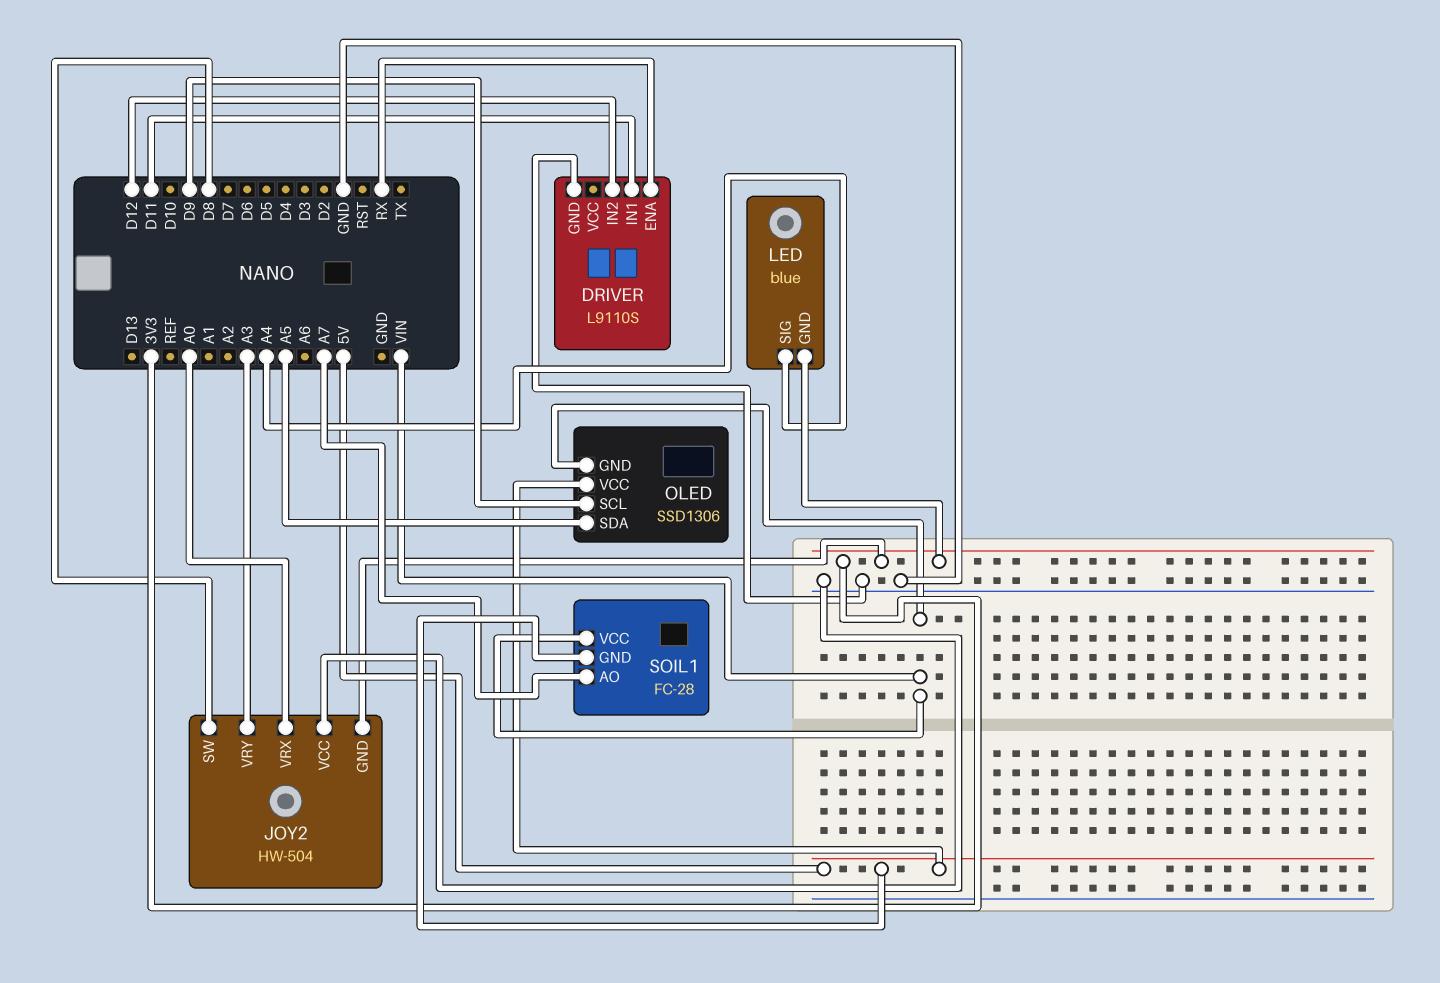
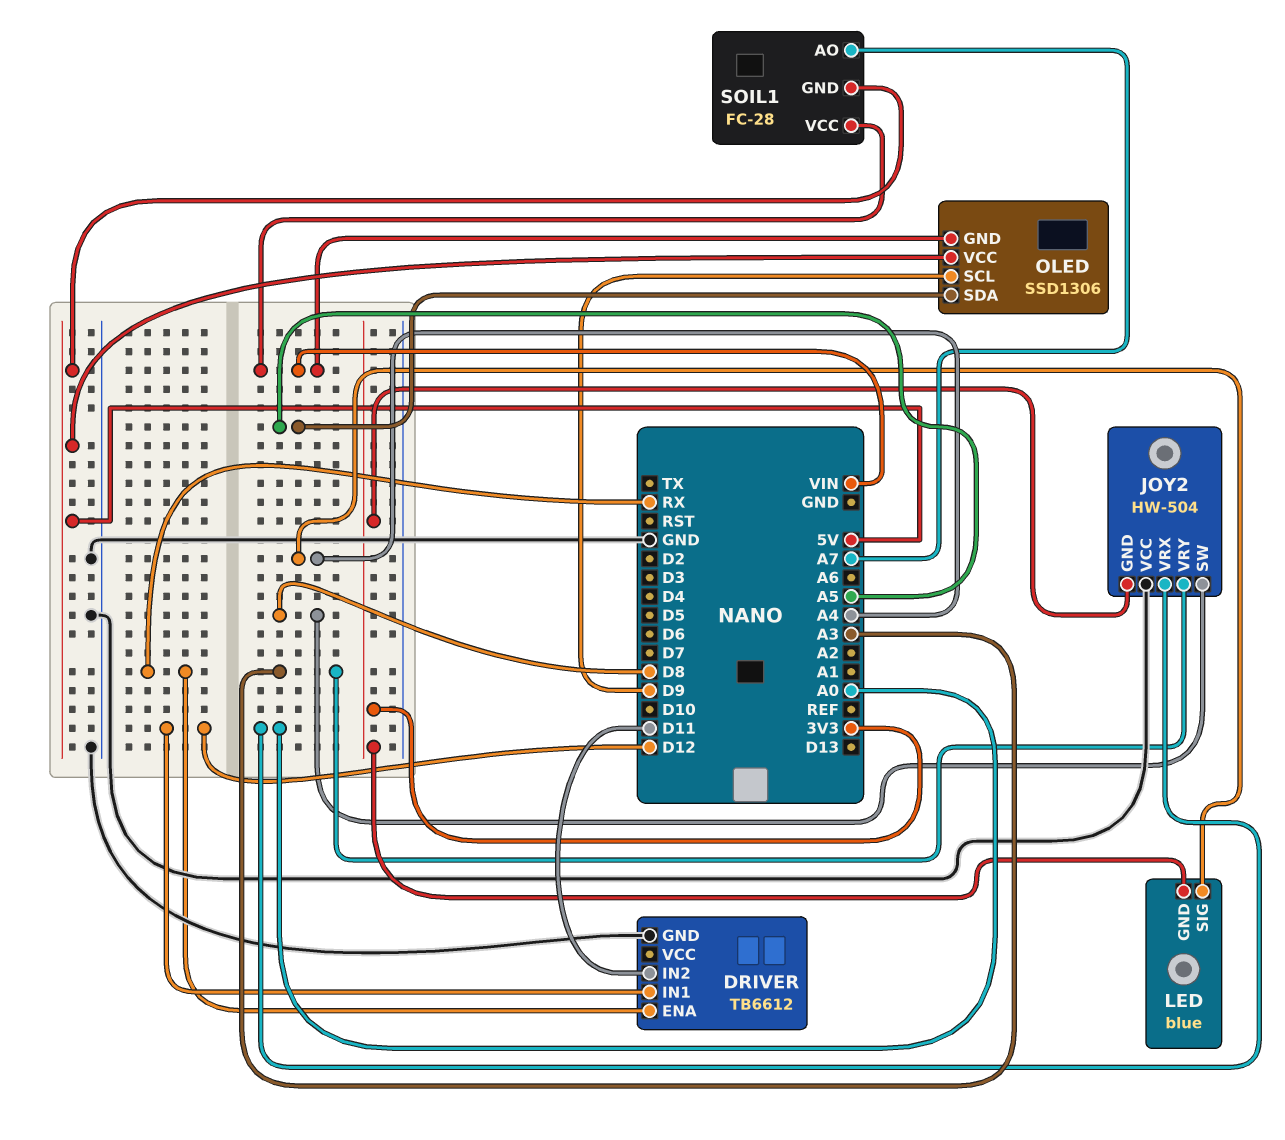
DRIVER: L9110S -> TB6612
DRIVER pin IN1: D11 -> D12
DRIVER pin IN2: D12 -> D11

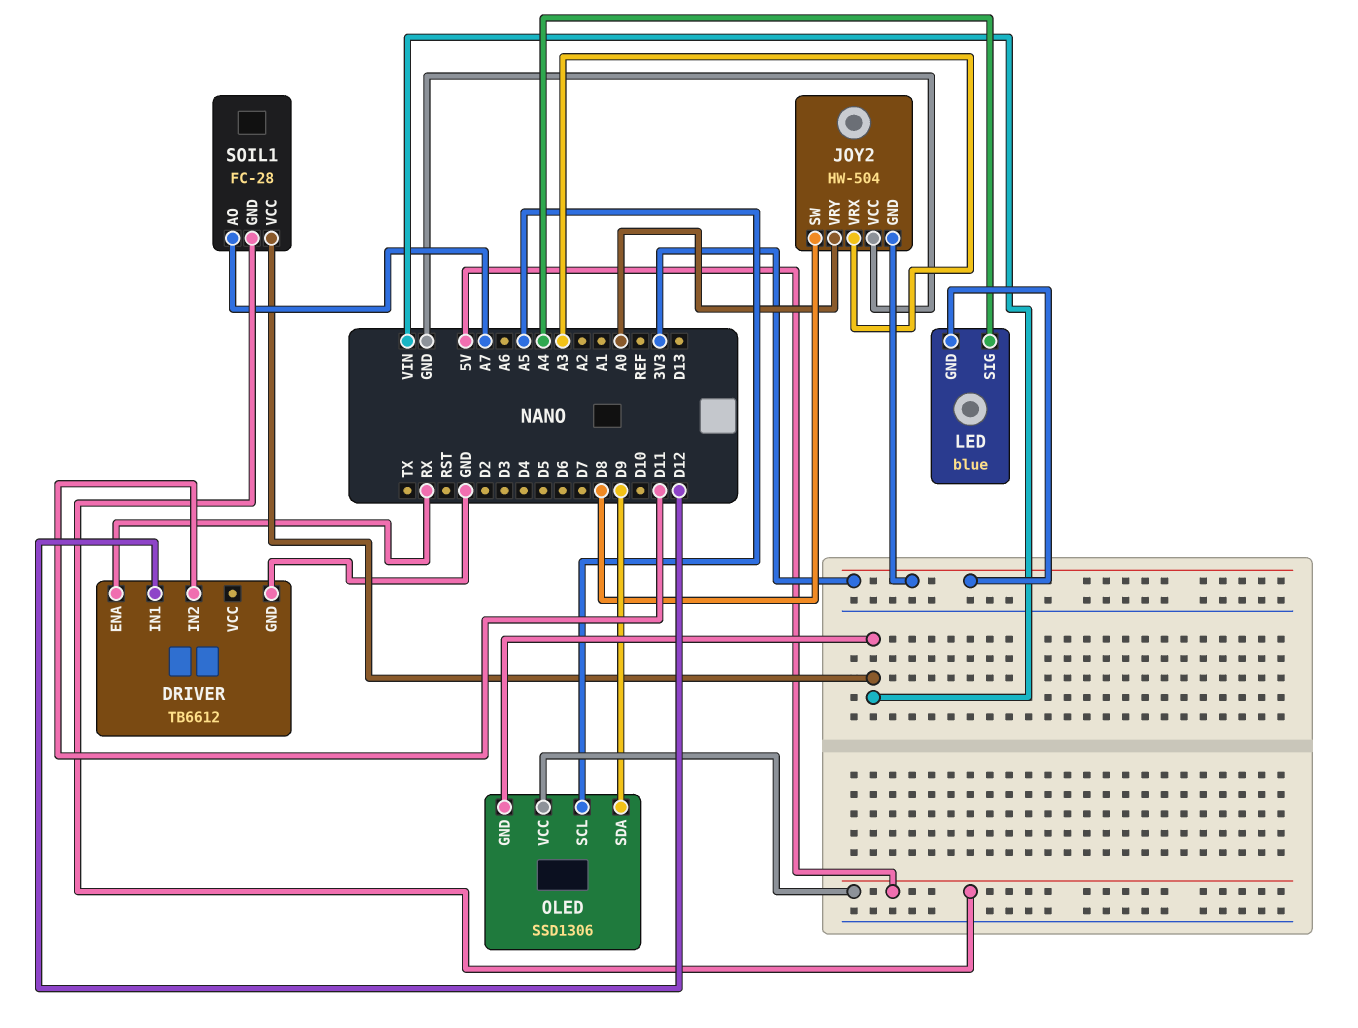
JOY2 pin VRX: A0 -> A3
JOY2 pin VRY: A3 -> A0
OLED pin SCL: D9 -> A5
OLED pin SDA: A5 -> D9

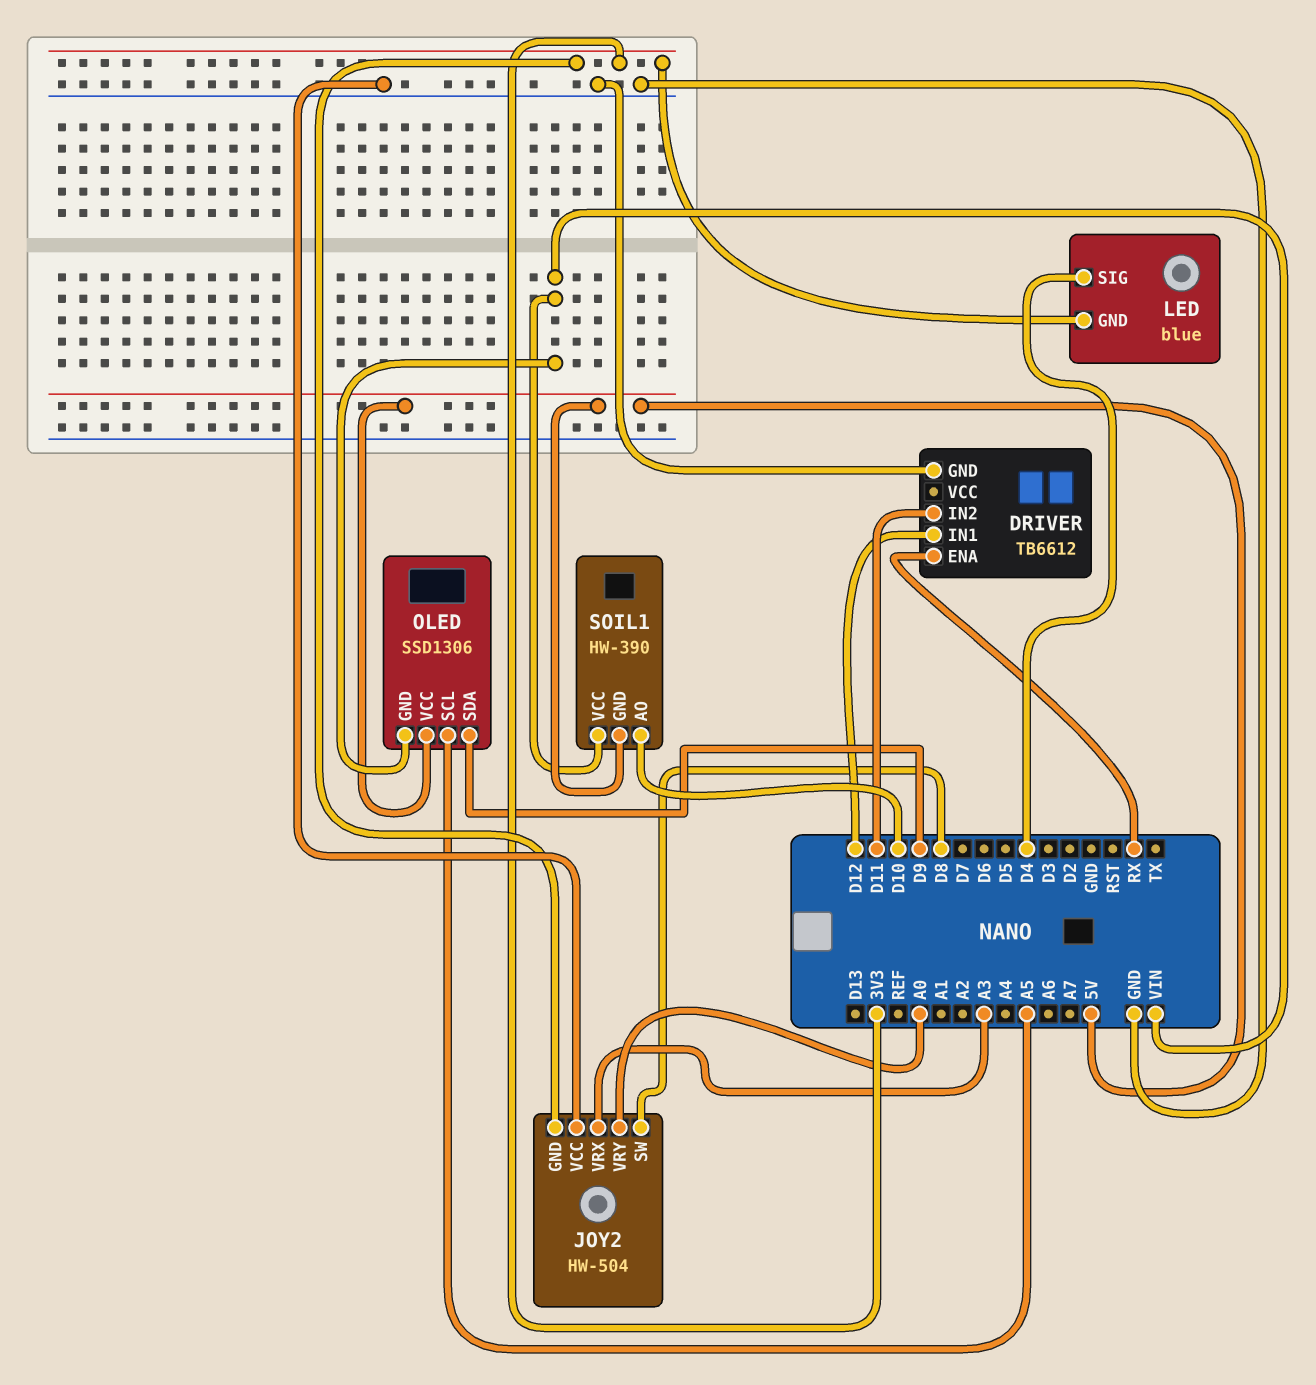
LED pin SIG: A4 -> D4
SOIL1: FC-28 -> HW-390
SOIL1 pin AO: A7 -> D10

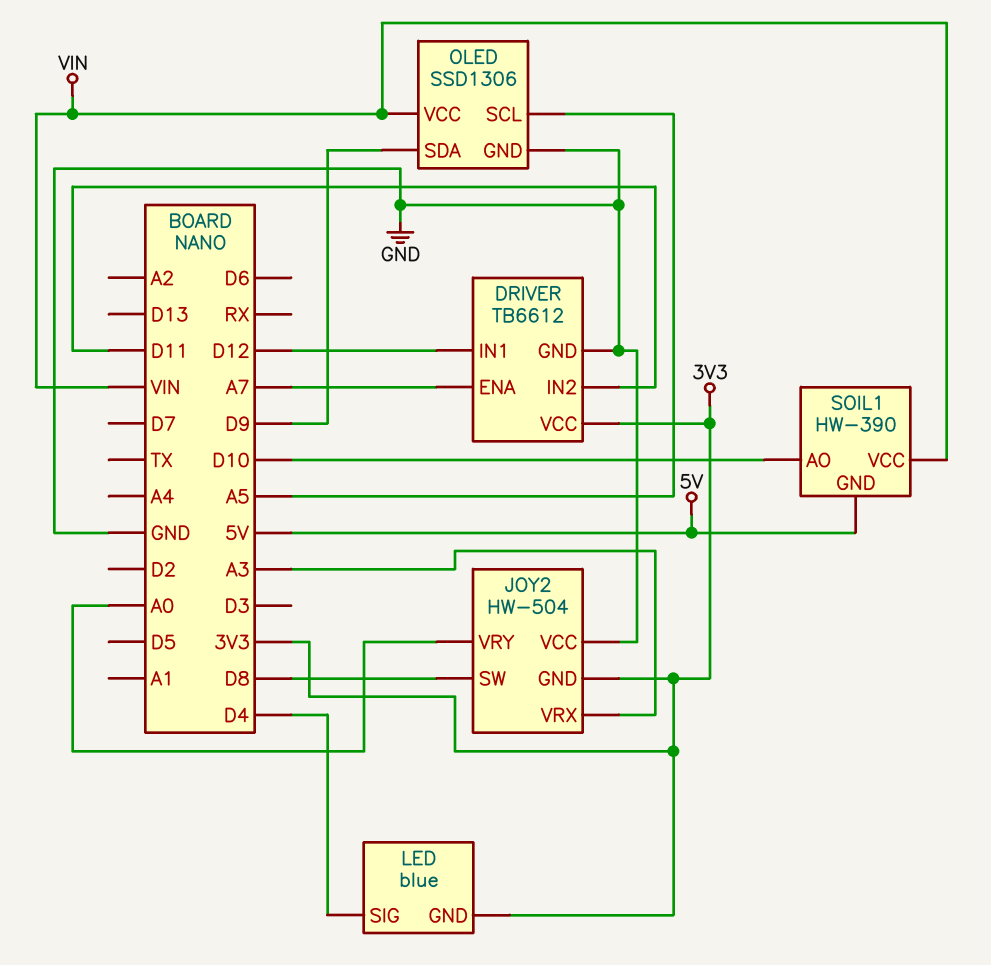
DRIVER pin ENA: RX -> A7
DRIVER pin VCC: none -> 3V3
OLED pin GND: VIN -> GND
OLED pin VCC: 5V -> VIN

